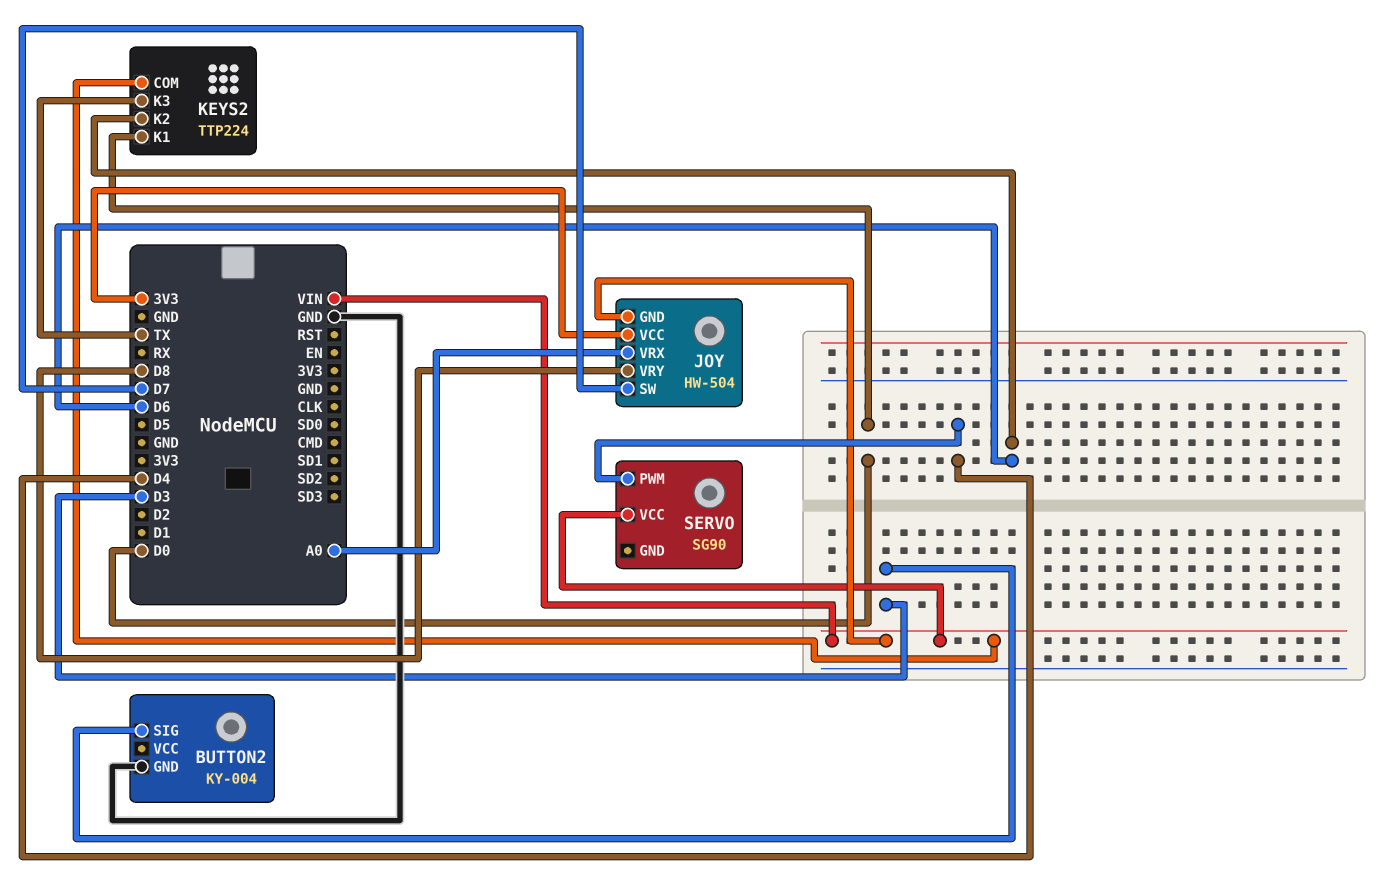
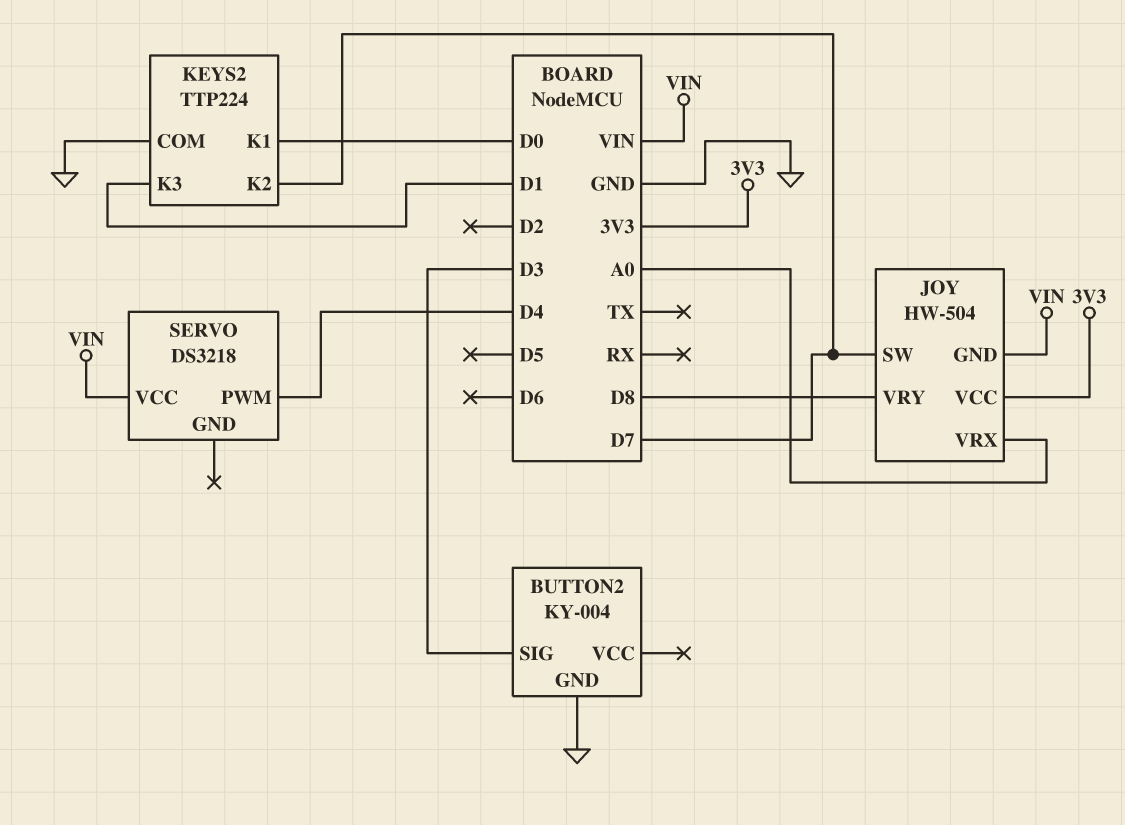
KEYS2 pin COM: VIN -> GND
KEYS2 pin K2: D6 -> D7
KEYS2 pin K3: TX -> D1
SERVO: SG90 -> DS3218

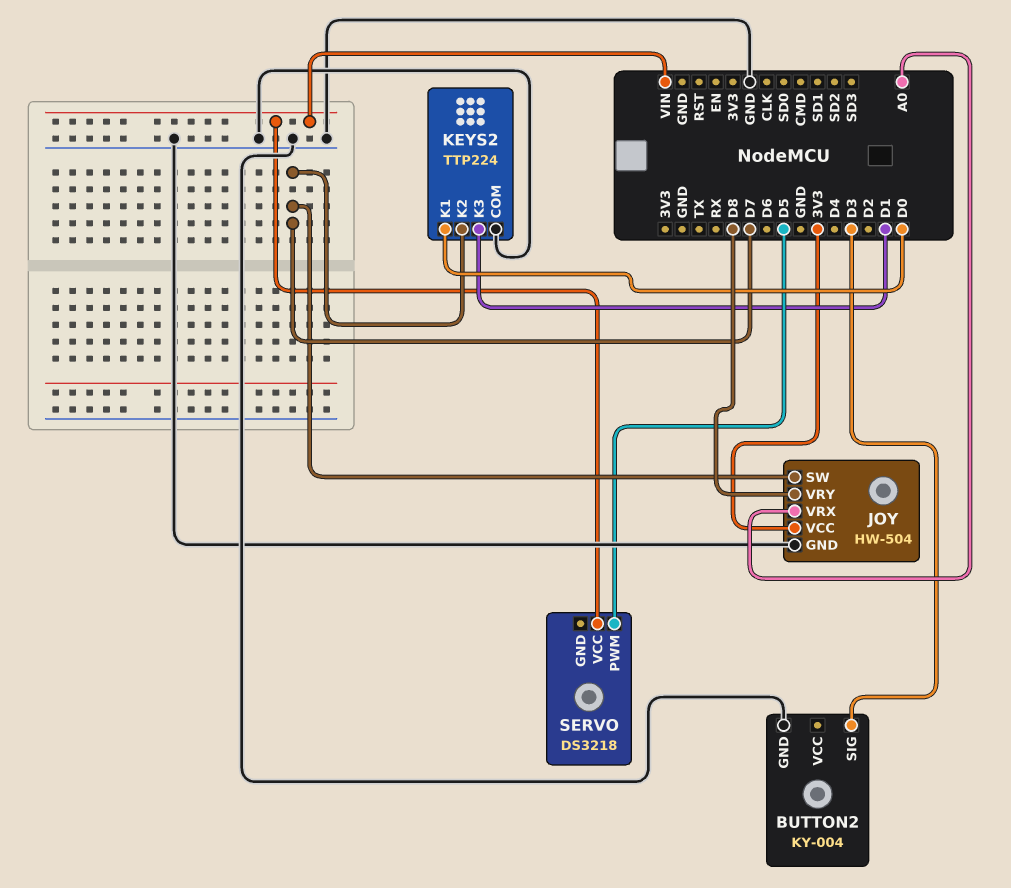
JOY pin GND: VIN -> GND
SERVO pin PWM: D4 -> D5

